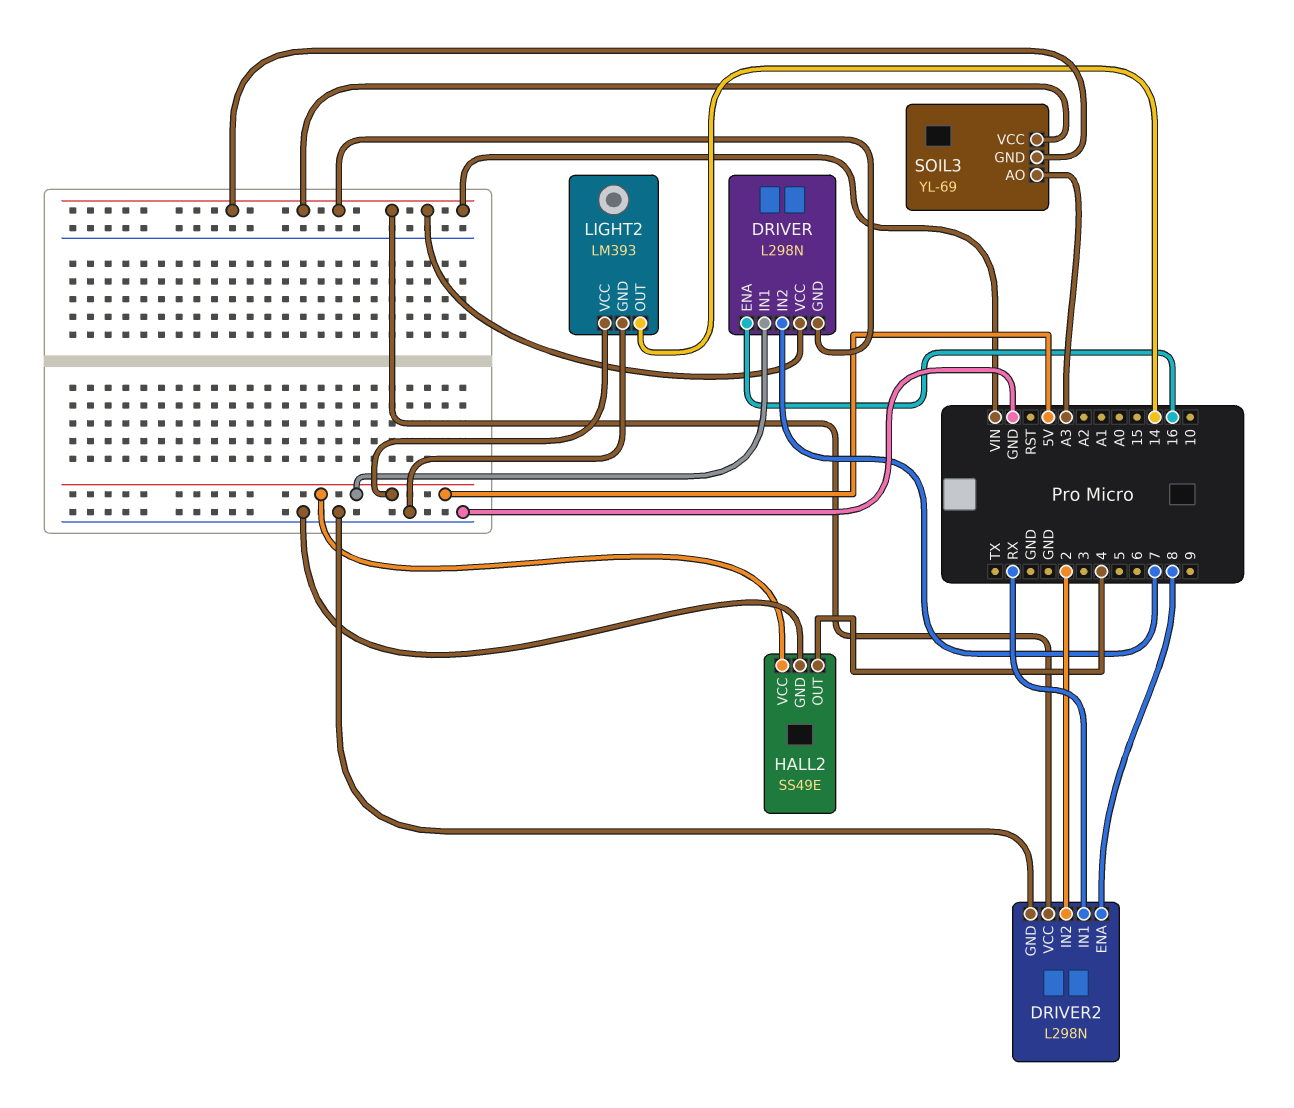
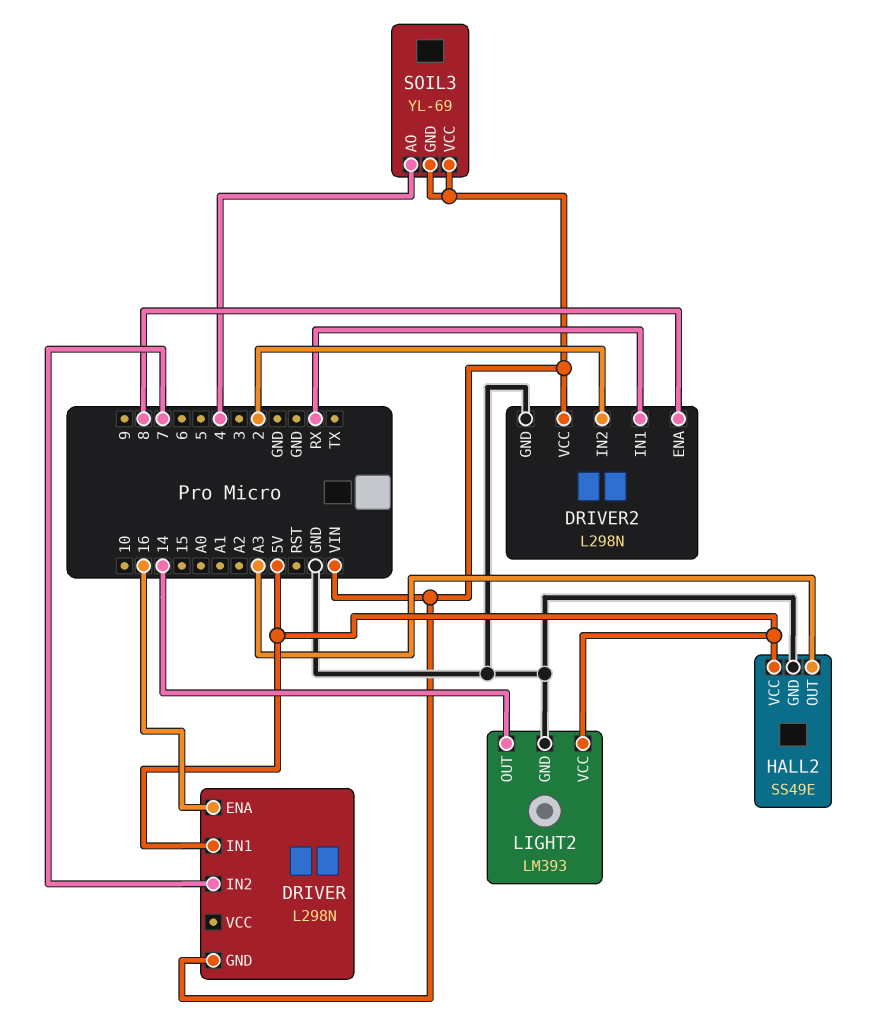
DRIVER pin VCC: VIN -> none
HALL2 pin OUT: 4 -> A3
SOIL3 pin AO: A3 -> 4

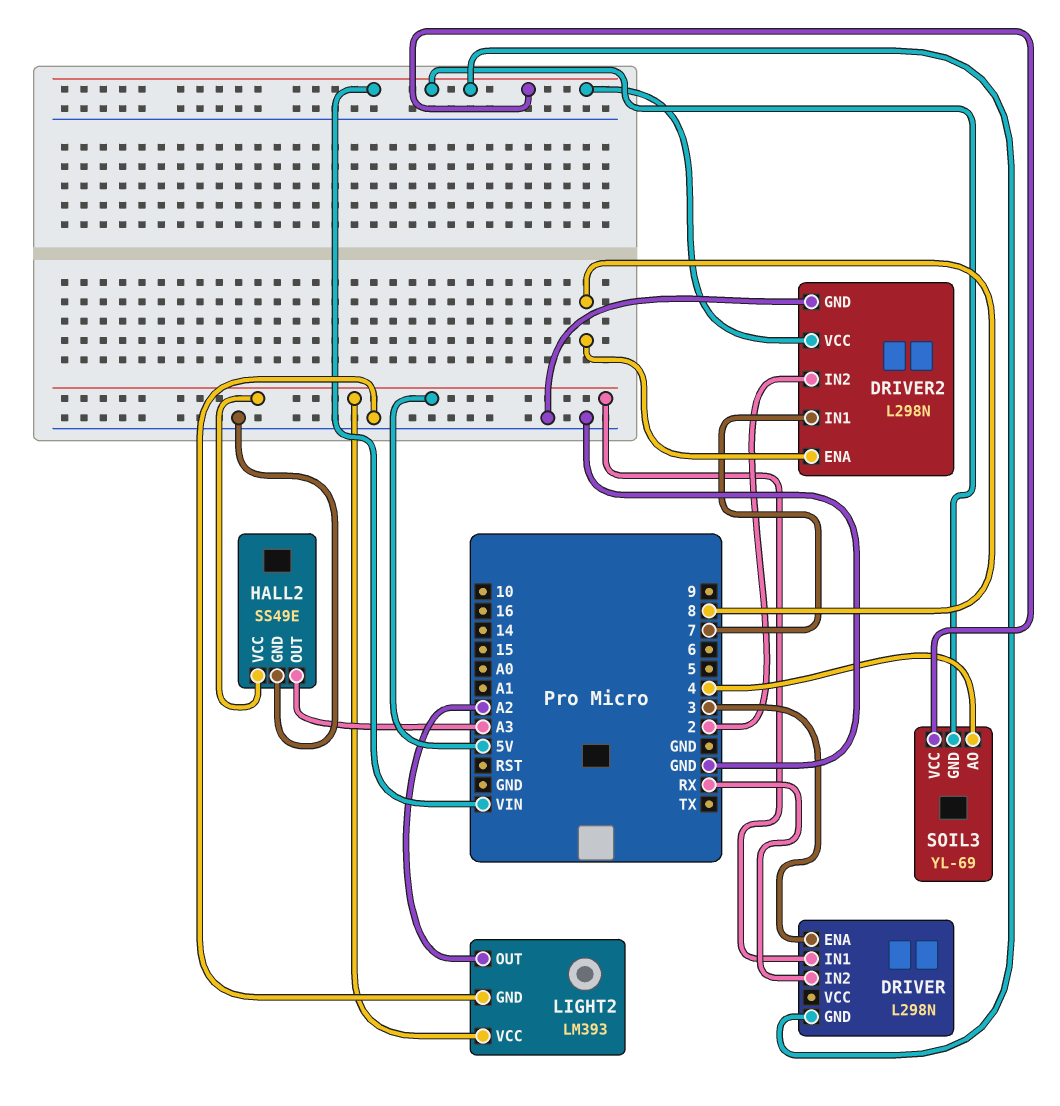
DRIVER pin ENA: 16 -> 3
DRIVER pin IN2: 7 -> RX
DRIVER2 pin IN1: RX -> 7
LIGHT2 pin OUT: 14 -> A2

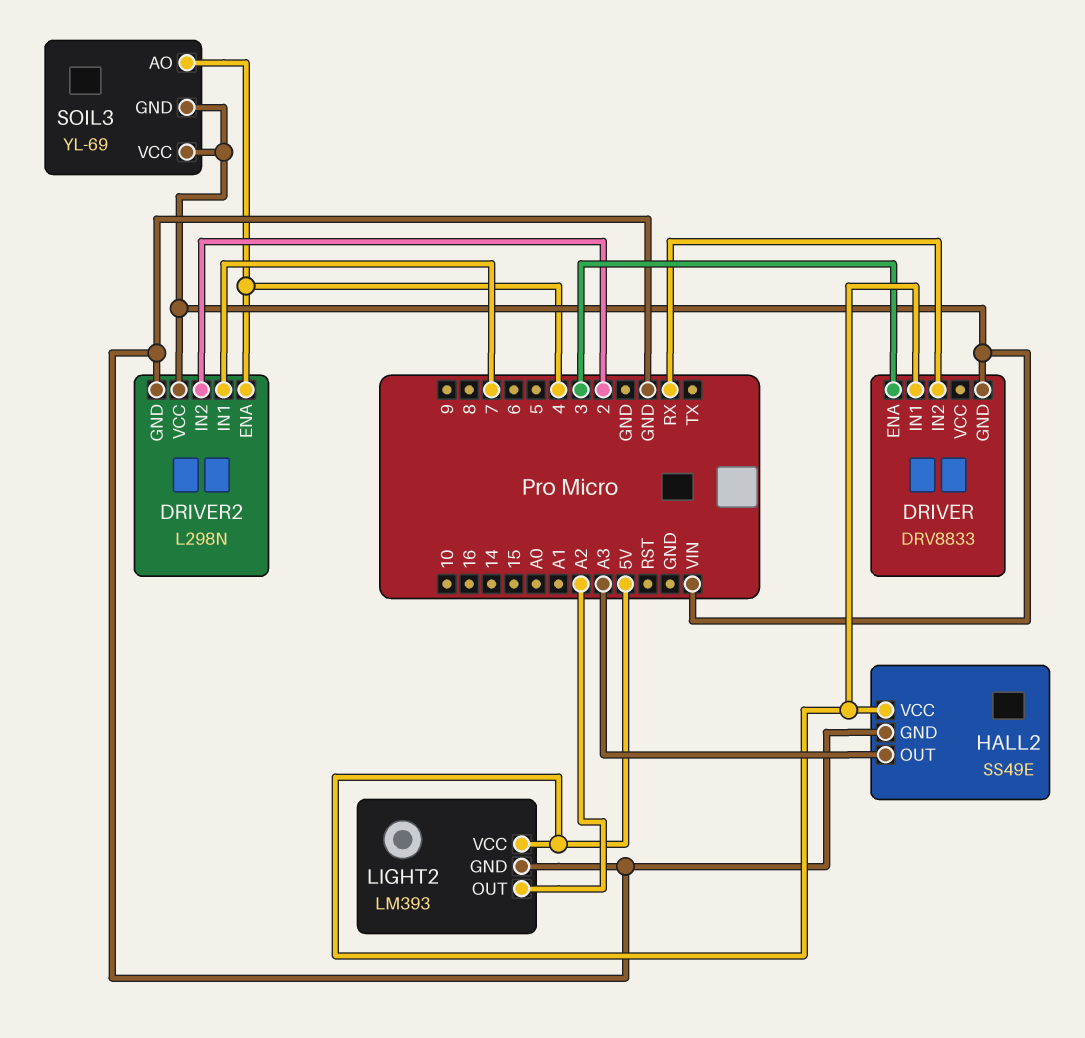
DRIVER: L298N -> DRV8833
DRIVER2 pin ENA: 8 -> 4

